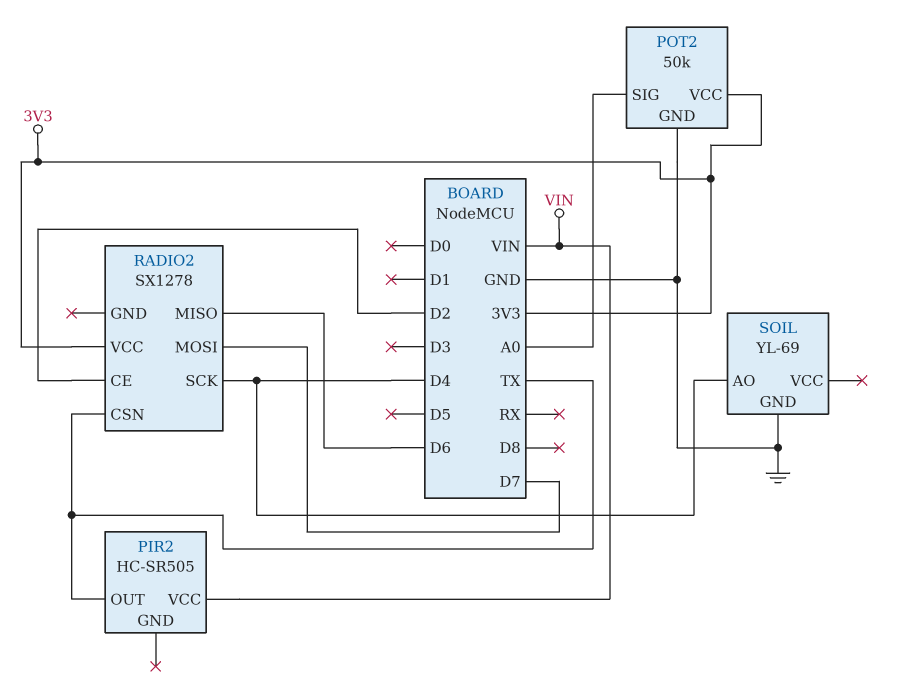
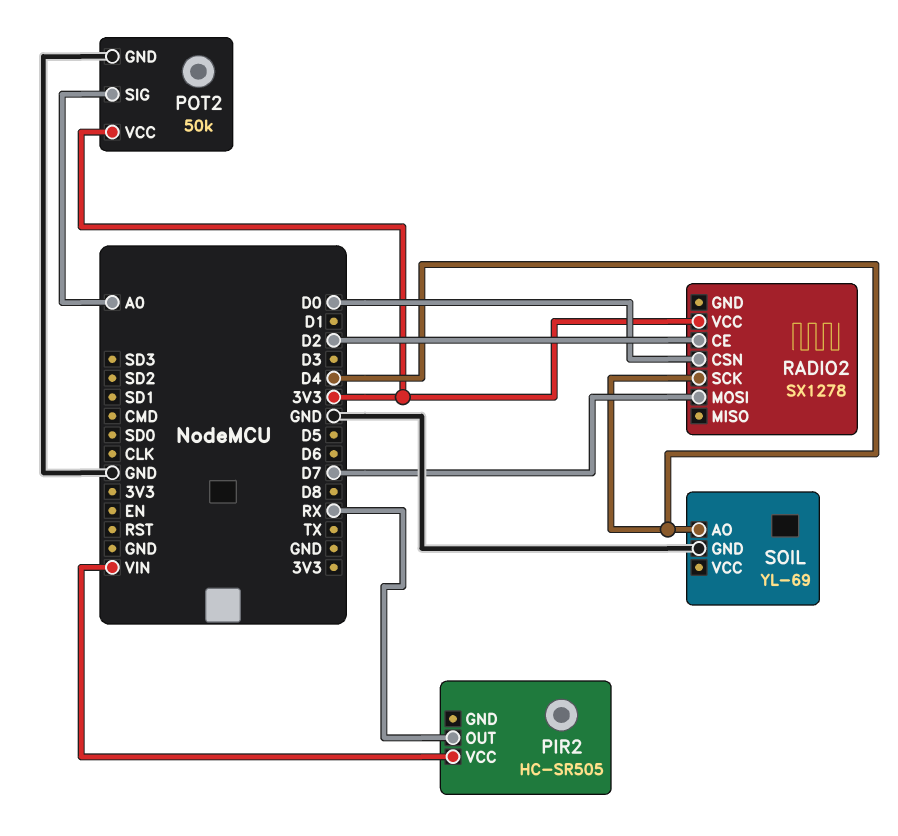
PIR2 pin OUT: TX -> RX
RADIO2 pin CSN: TX -> D0
RADIO2 pin MISO: D6 -> none

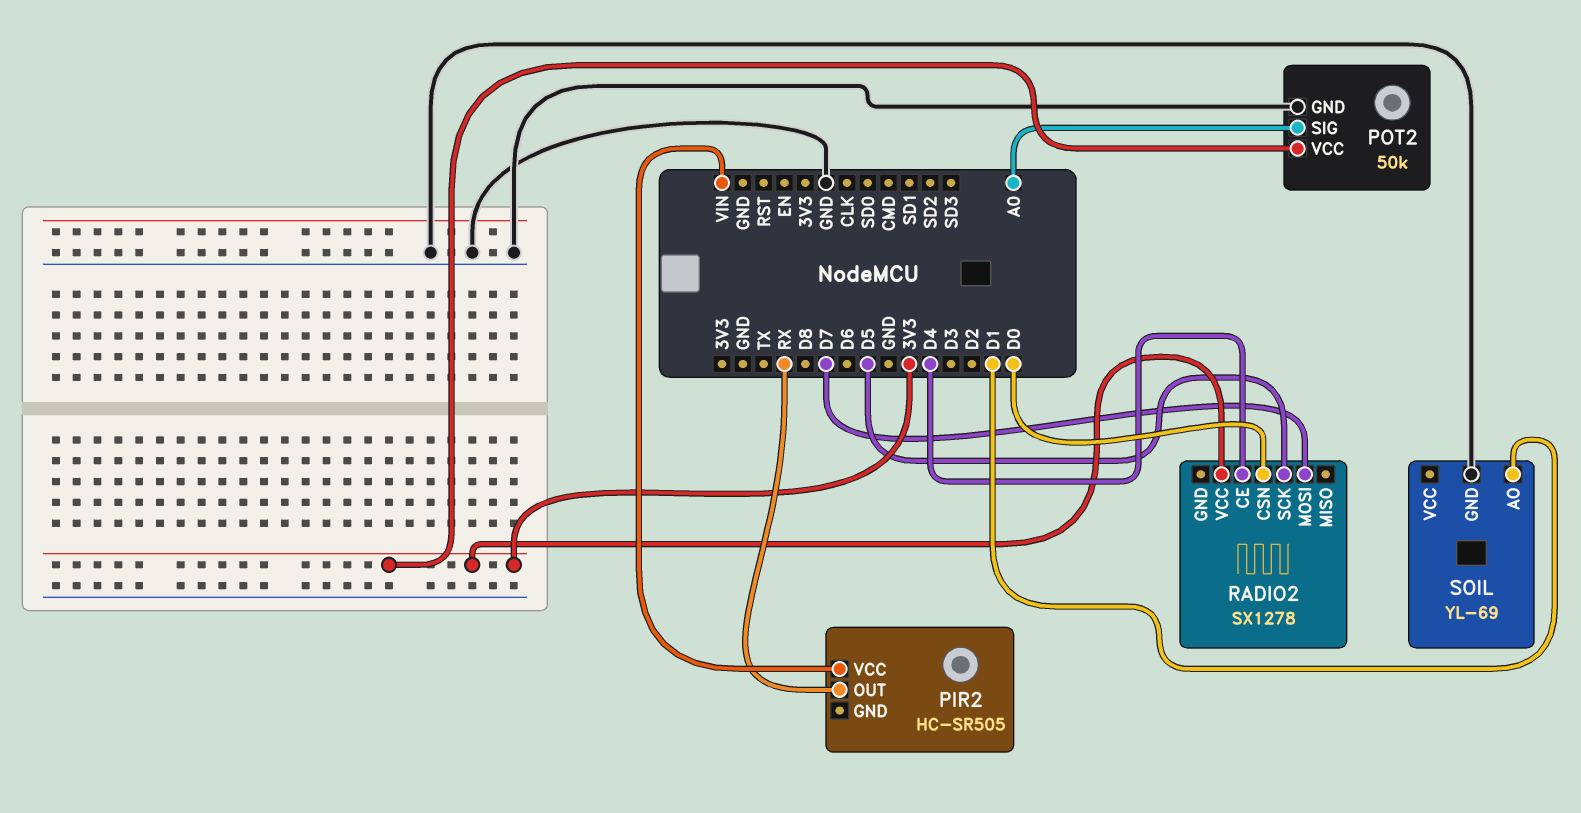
RADIO2 pin CE: D2 -> D4
RADIO2 pin SCK: D4 -> D5
SOIL pin AO: D4 -> D1

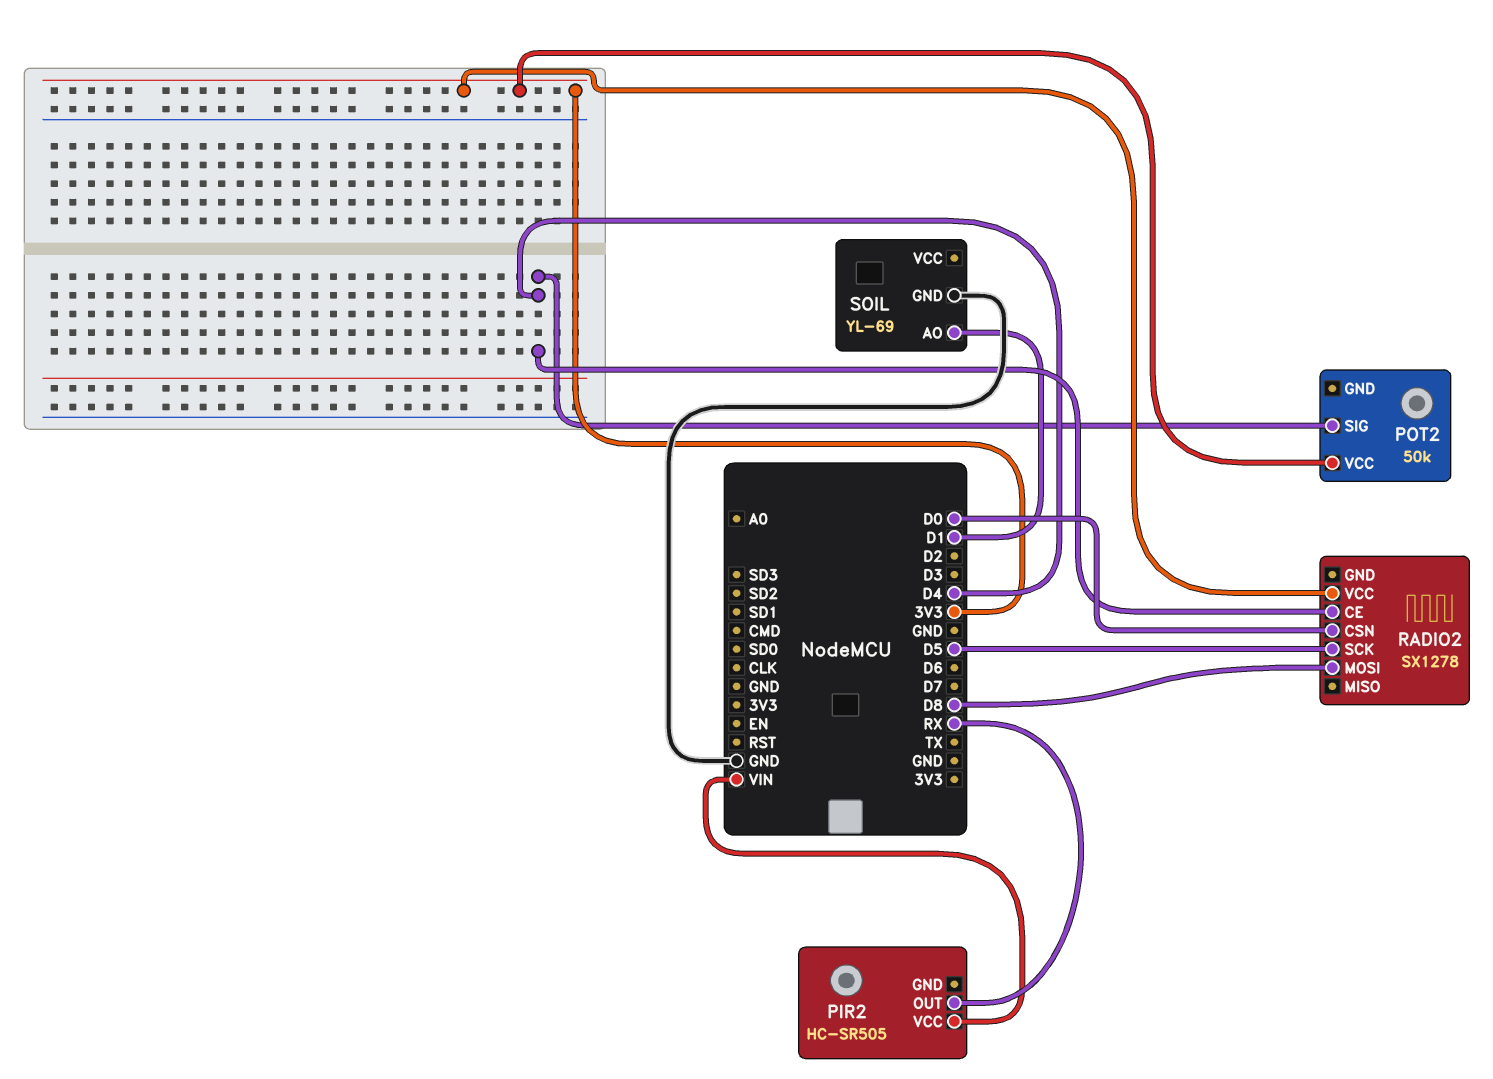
POT2 pin GND: GND -> none
POT2 pin SIG: A0 -> D4
RADIO2 pin MOSI: D7 -> D8

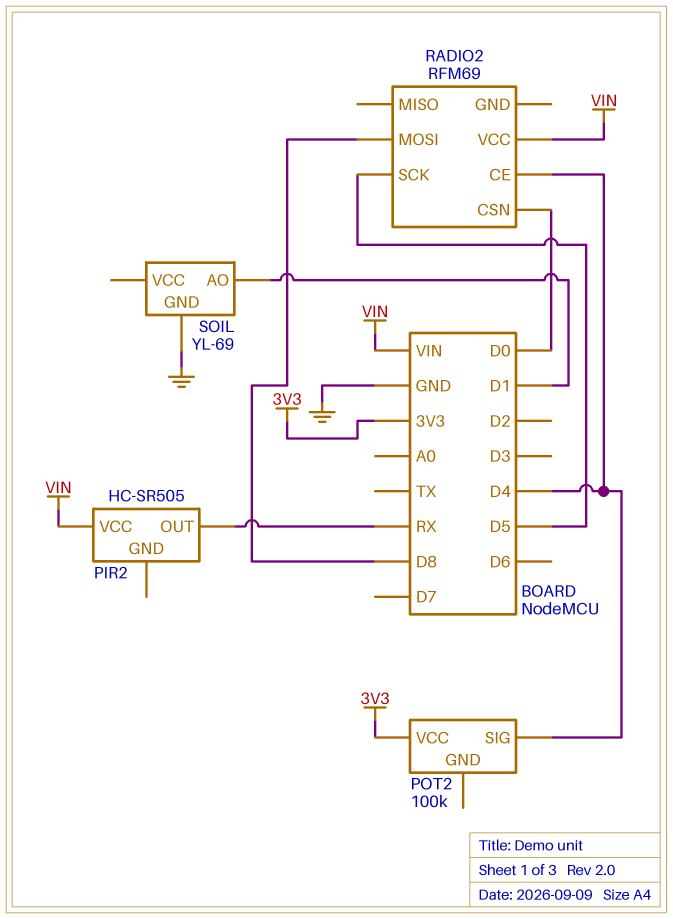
POT2: 50k -> 100k
RADIO2: SX1278 -> RFM69
RADIO2 pin VCC: 3V3 -> VIN

